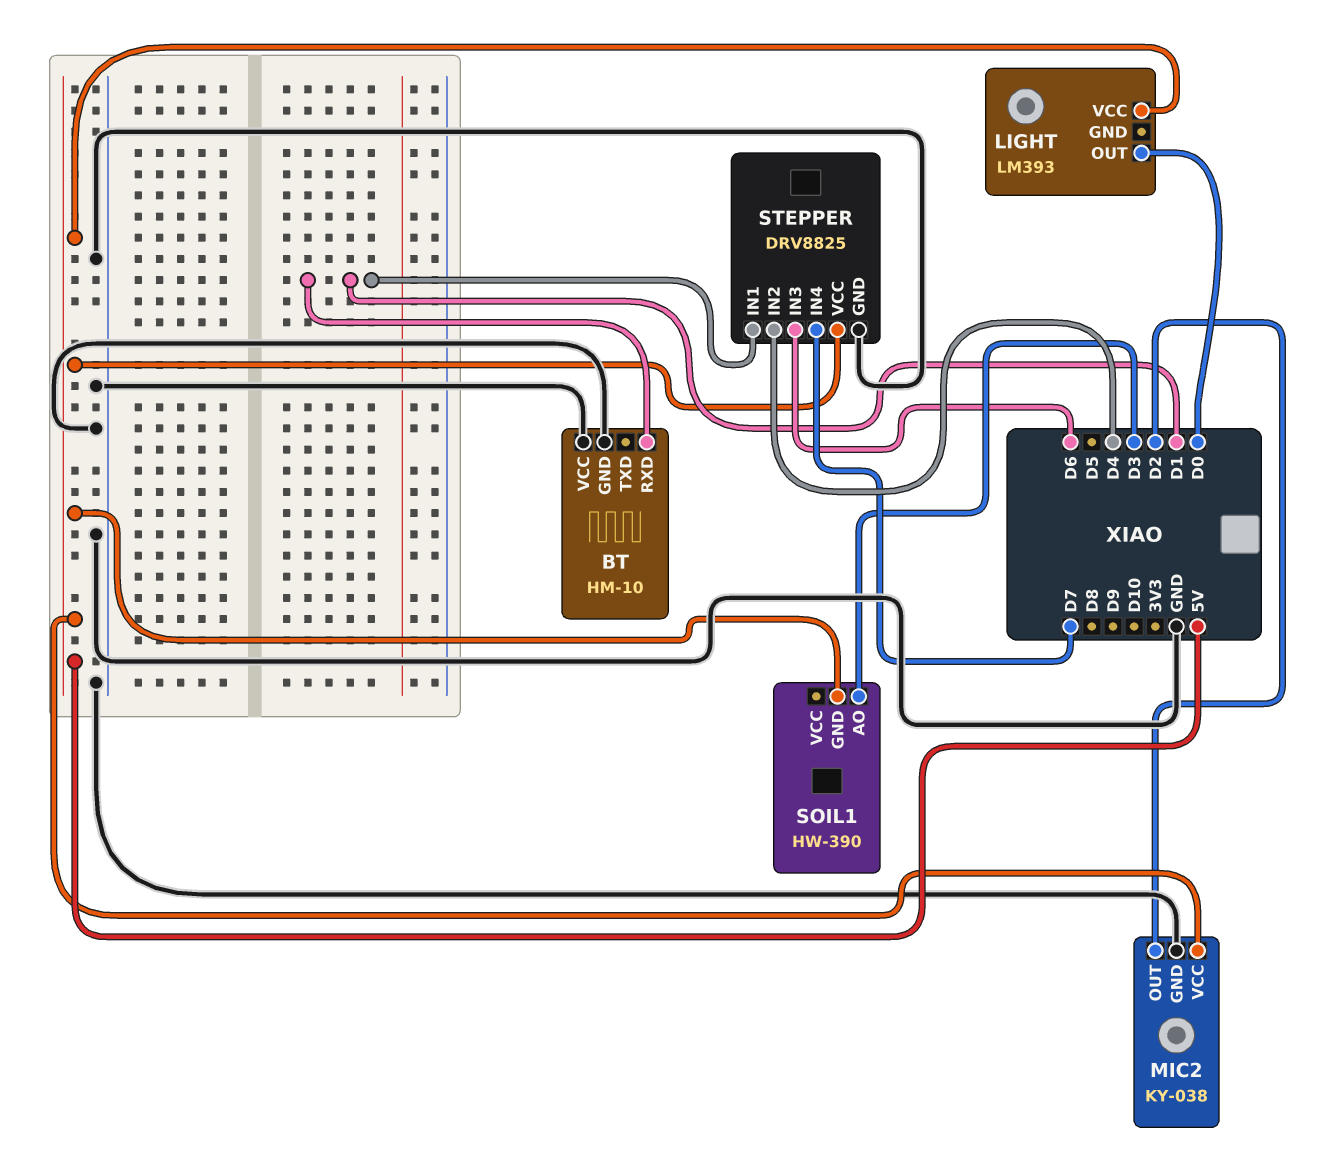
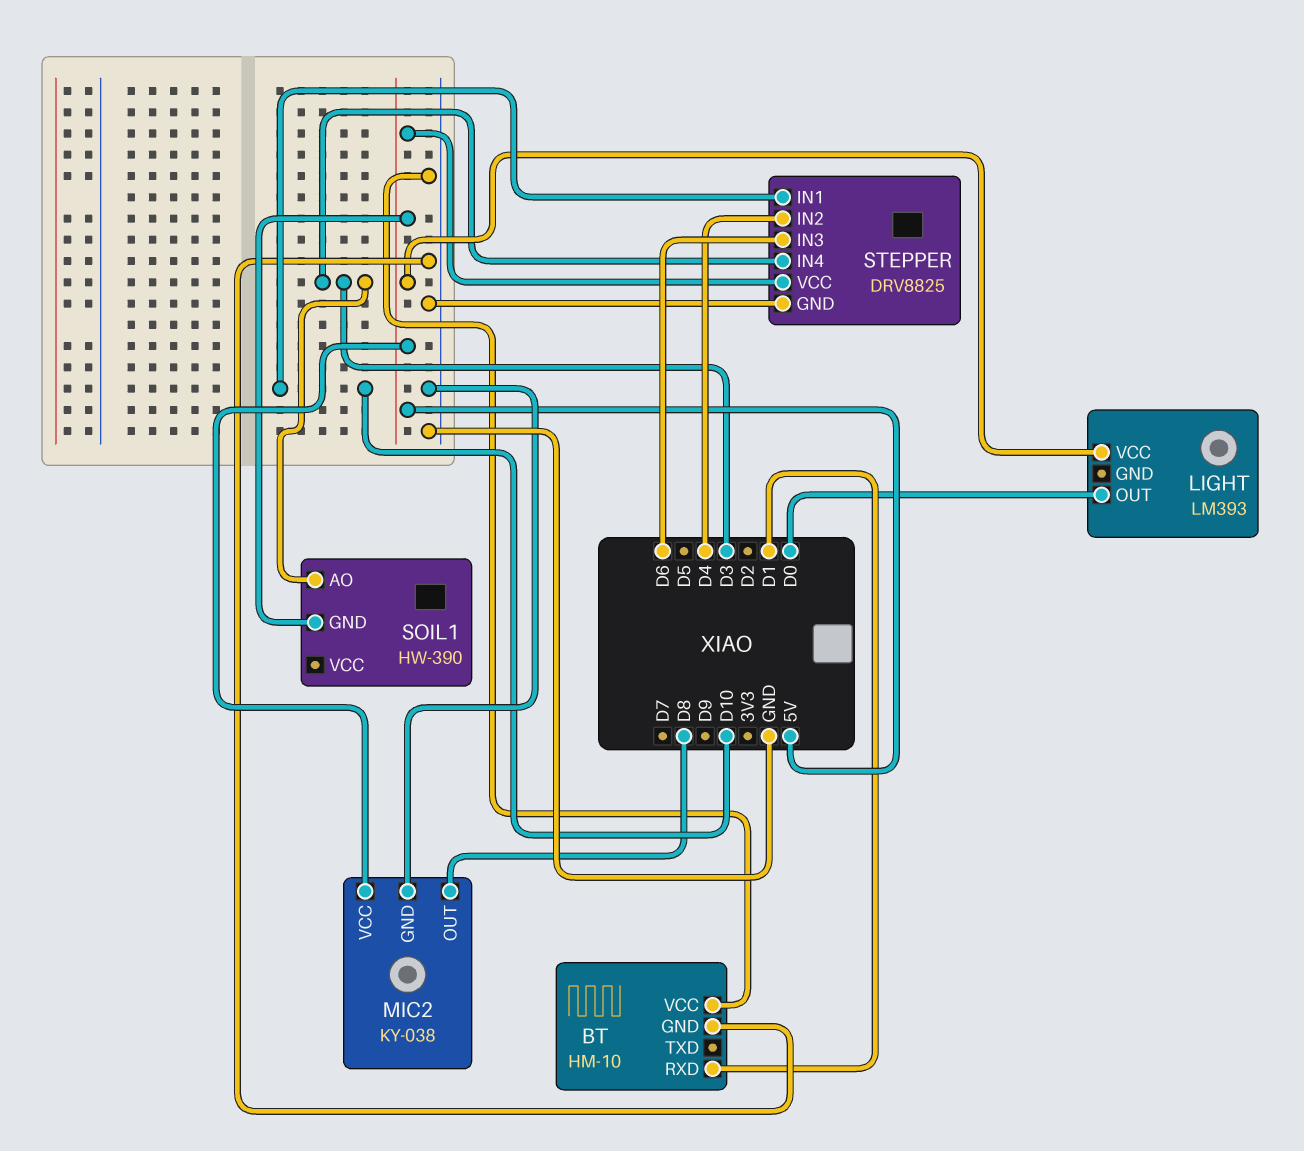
MIC2 pin OUT: D2 -> D8
STEPPER pin IN1: D1 -> D10
STEPPER pin IN4: D7 -> D3

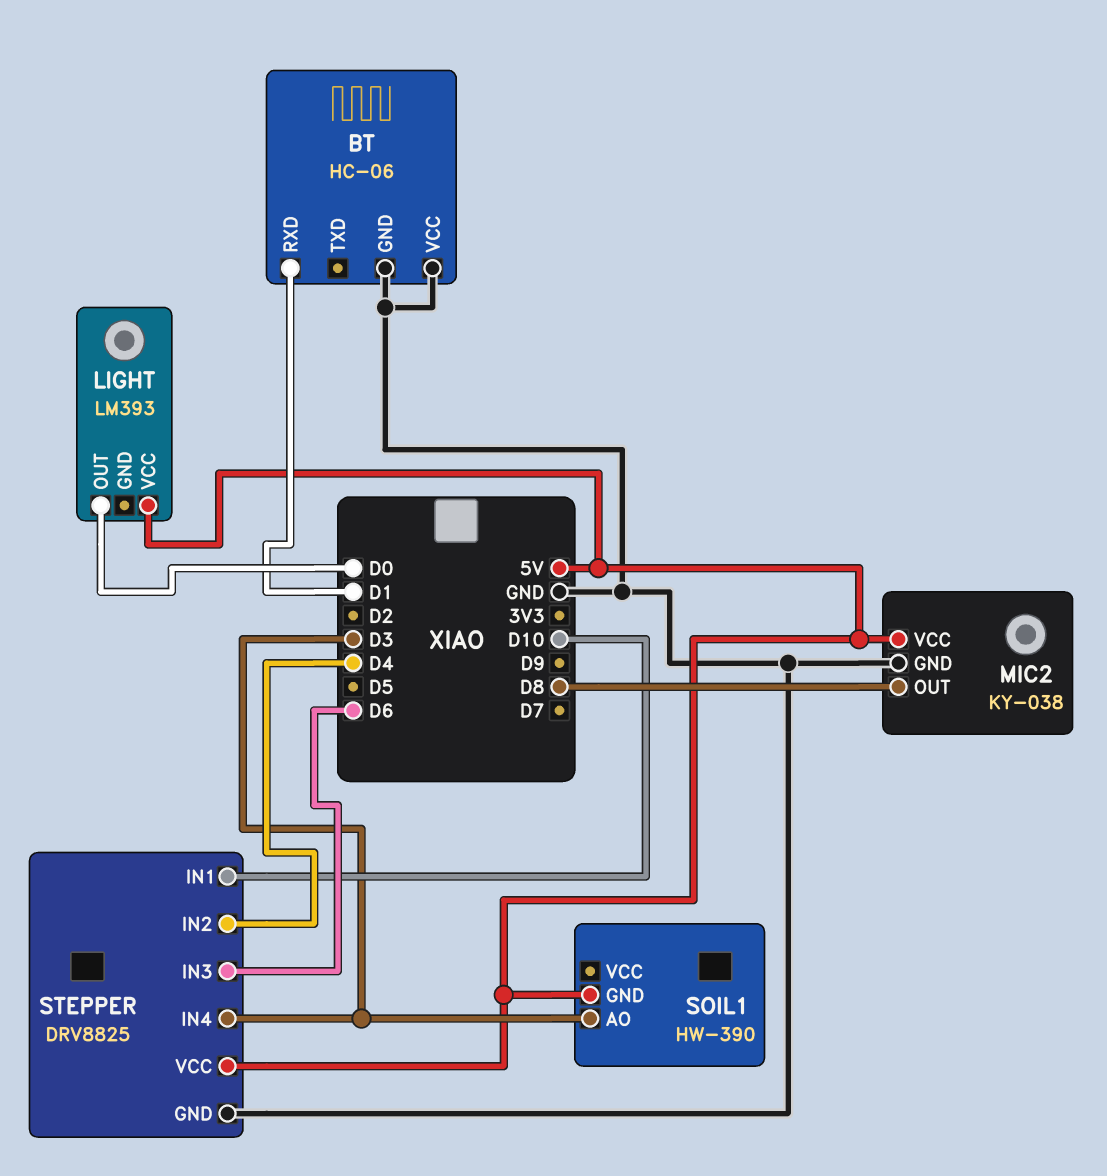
BT: HM-10 -> HC-06

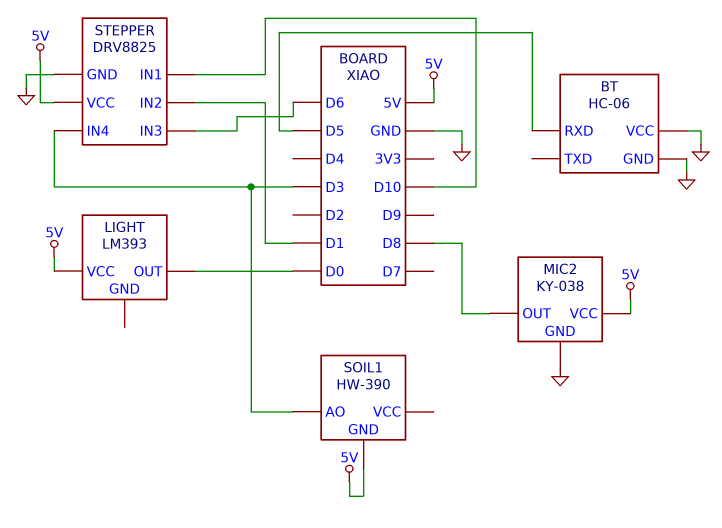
BT pin RXD: D1 -> D5
STEPPER pin IN2: D4 -> D1

